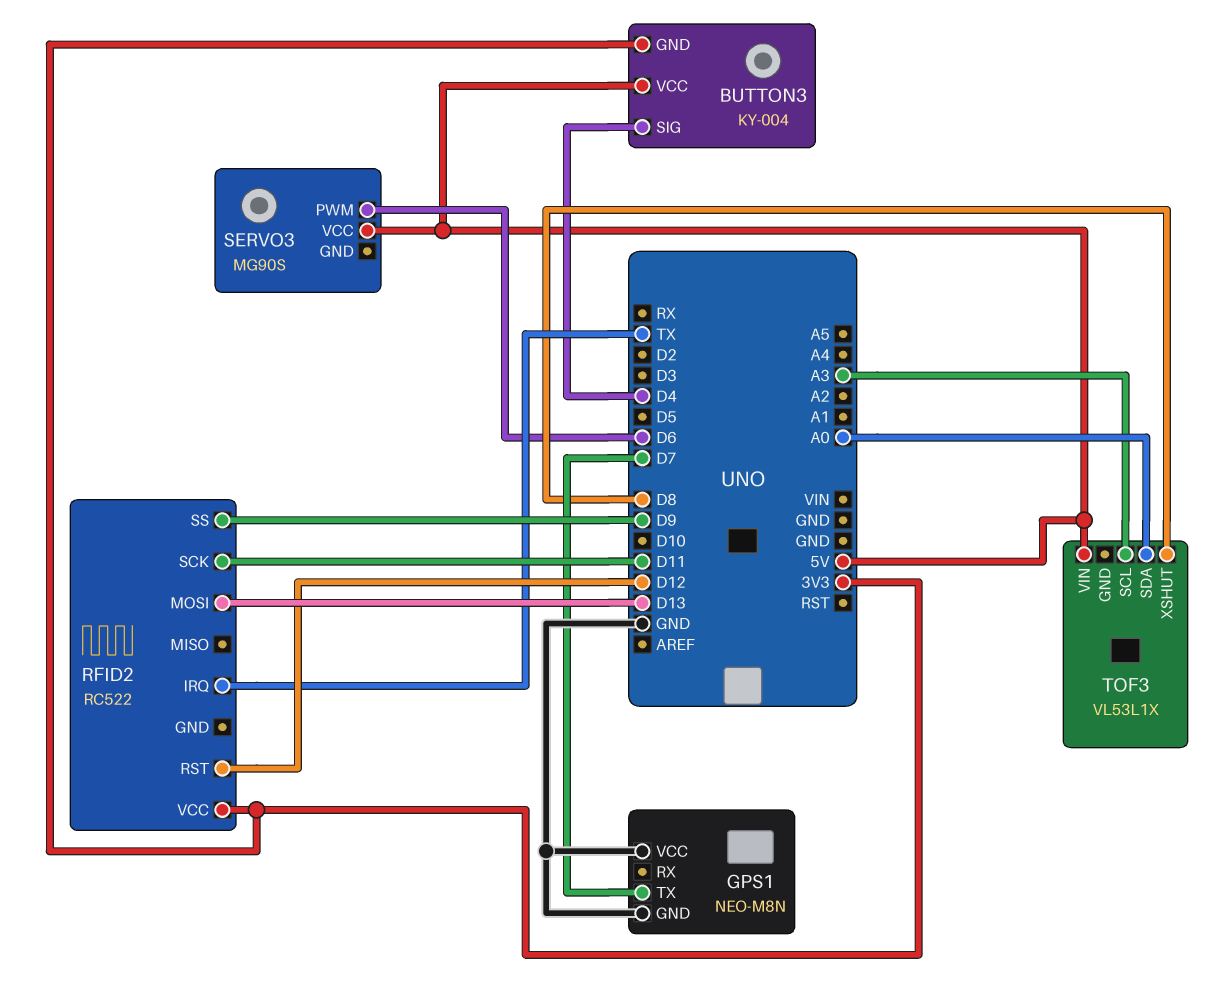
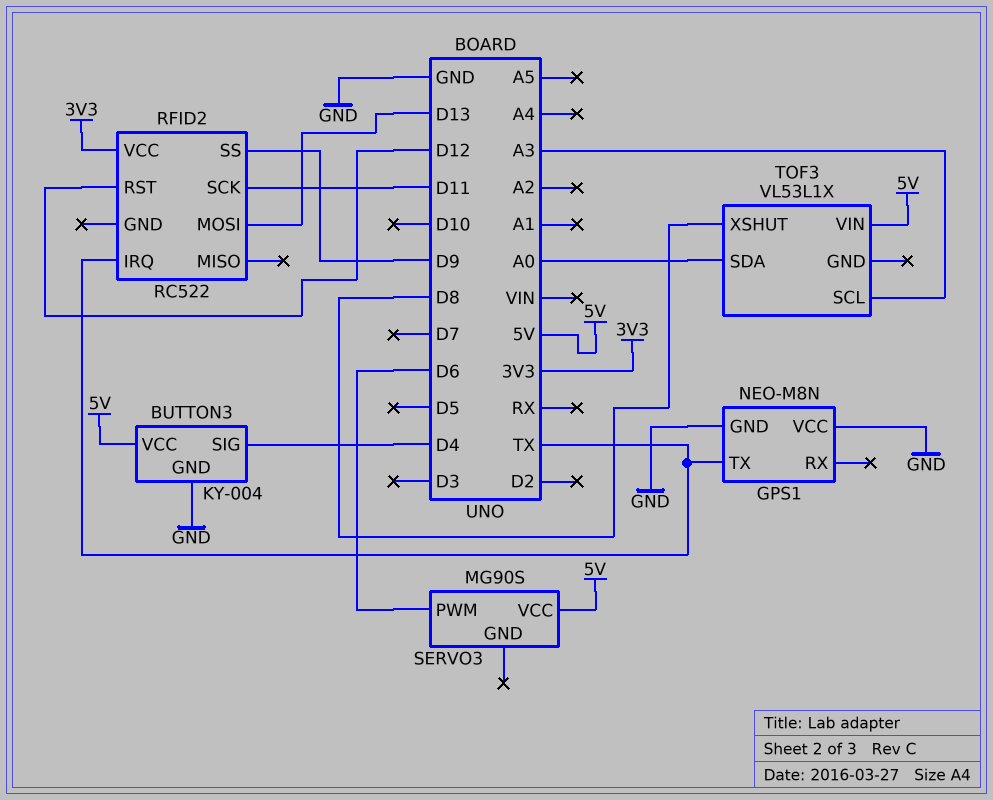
BUTTON3 pin GND: 3V3 -> GND
GPS1 pin TX: D7 -> TX

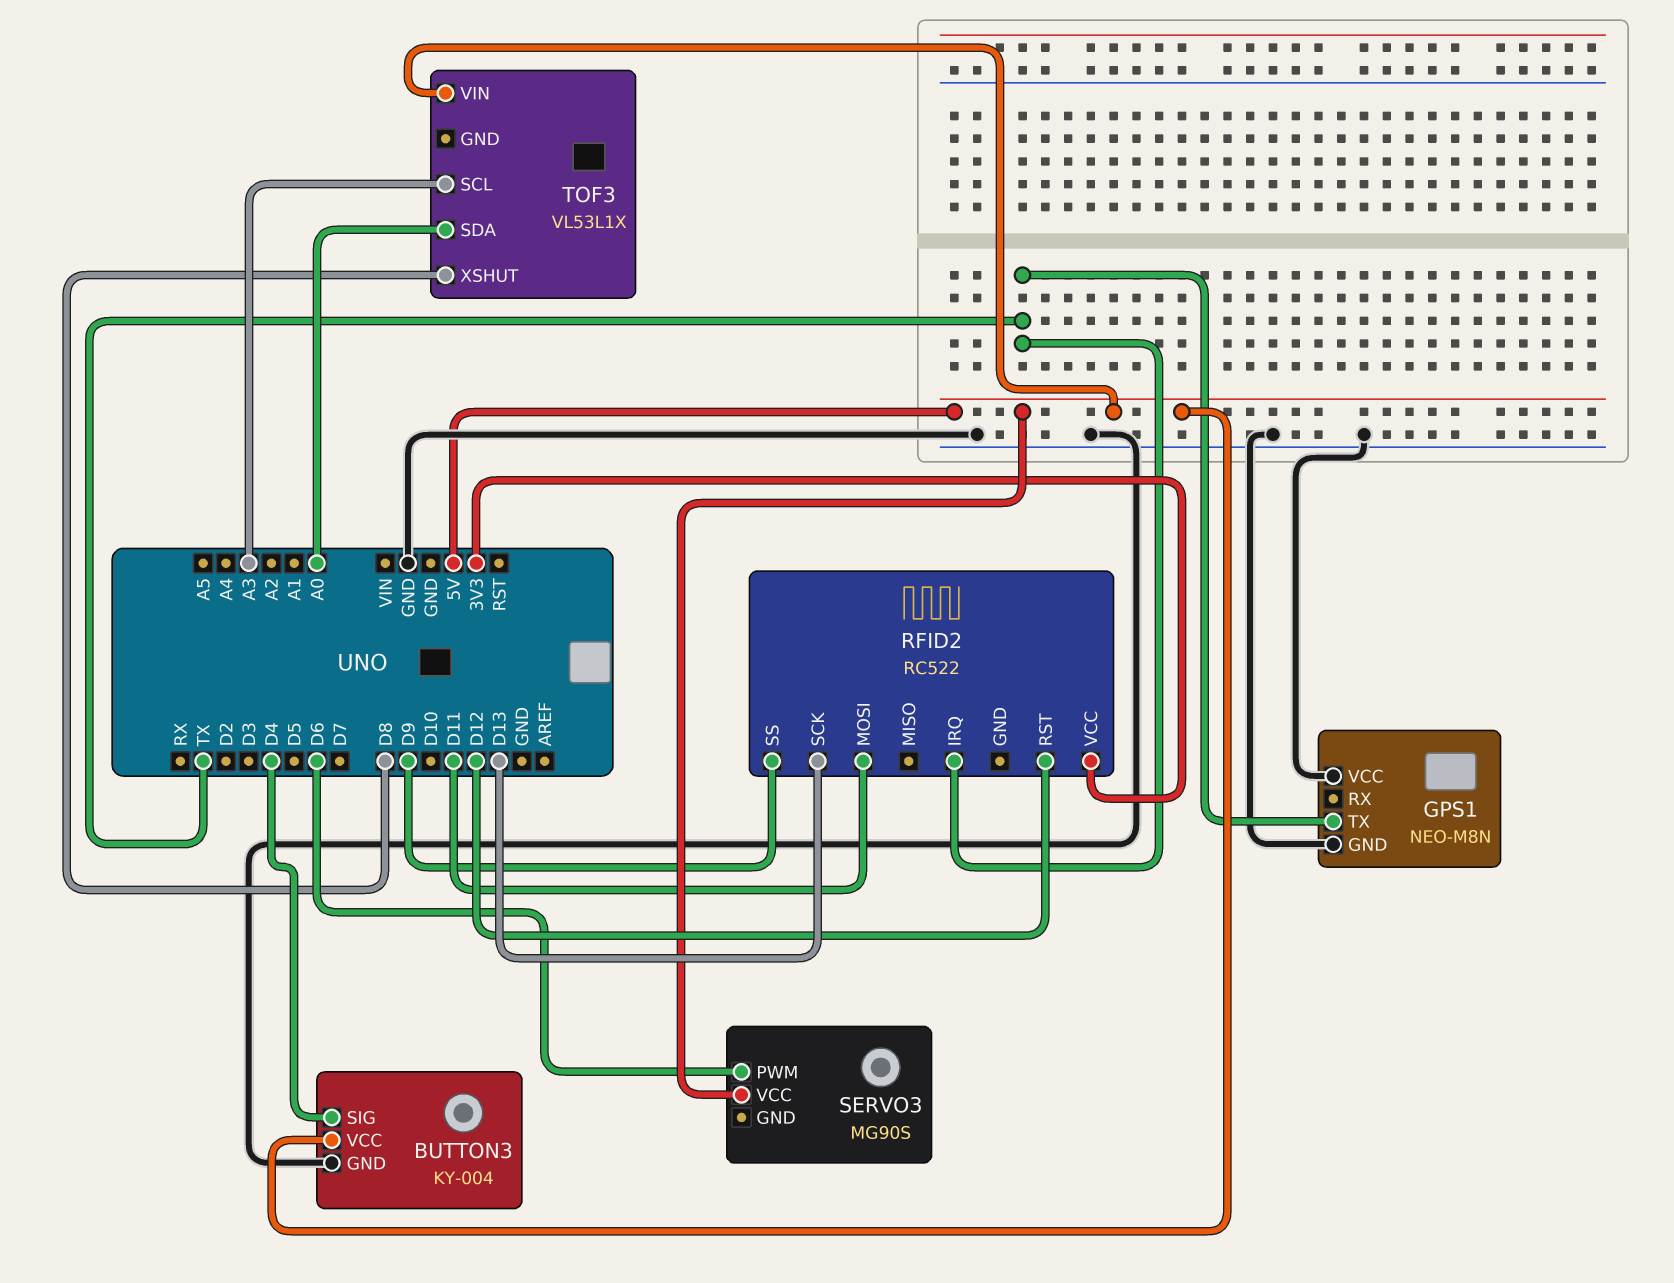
RFID2 pin MOSI: D13 -> D11
RFID2 pin SCK: D11 -> D13

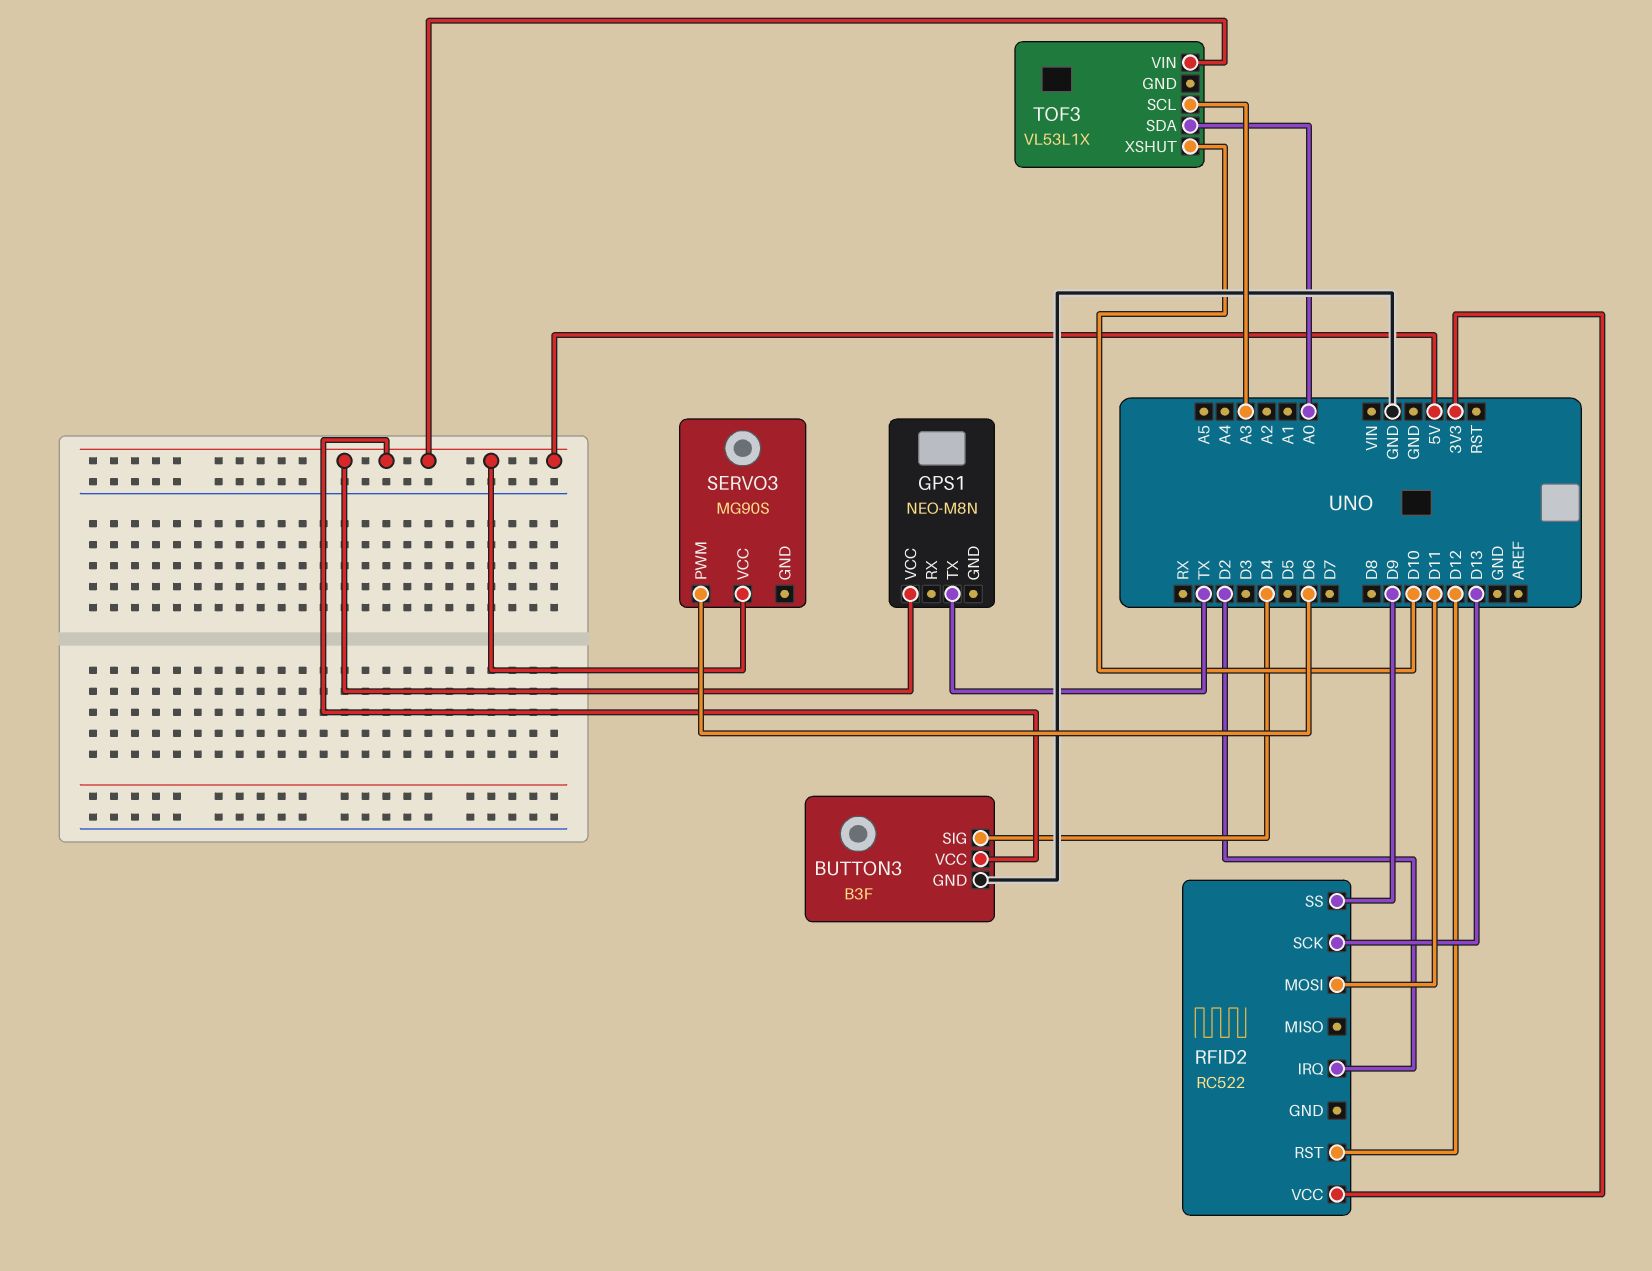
BUTTON3: KY-004 -> B3F
GPS1 pin GND: GND -> none
GPS1 pin VCC: GND -> 5V
RFID2 pin IRQ: TX -> D2
TOF3 pin XSHUT: D8 -> D10

